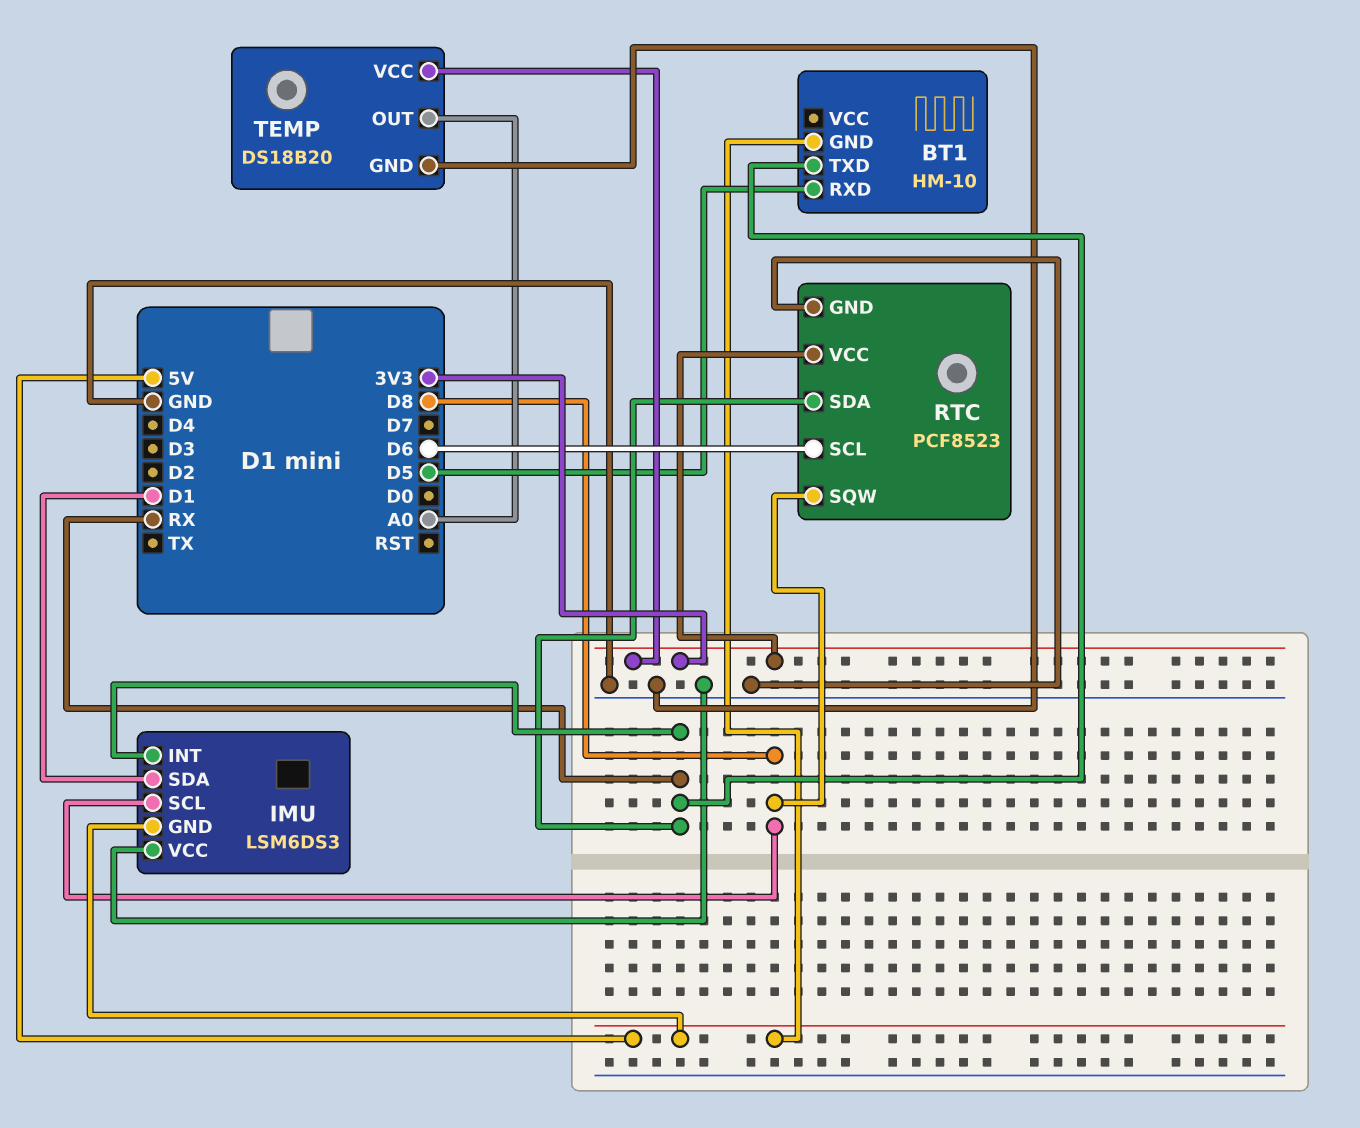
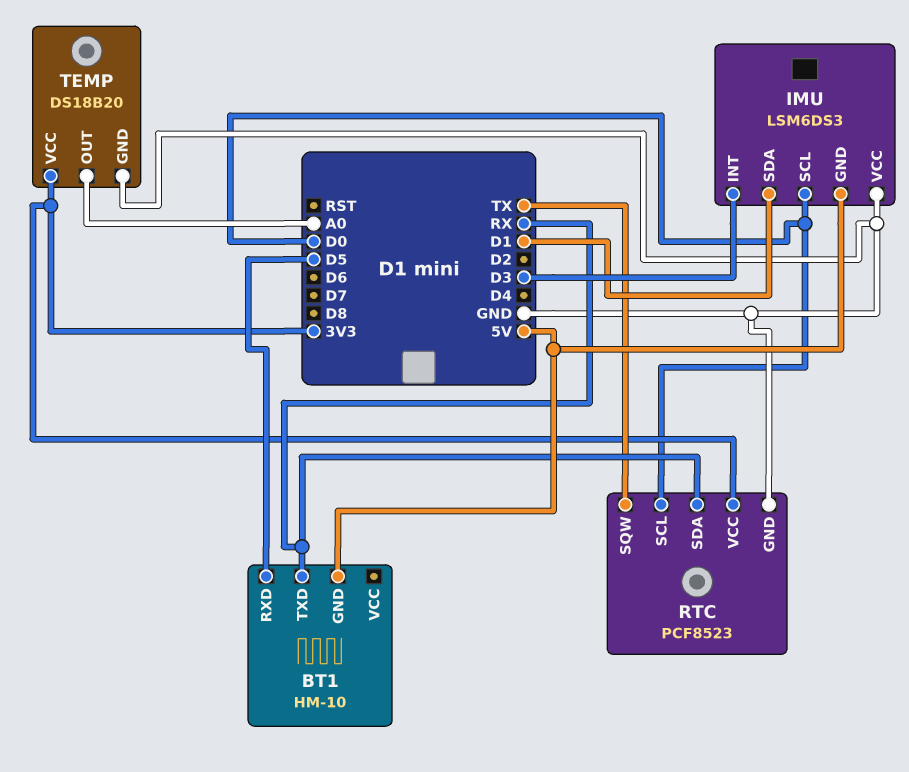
IMU pin INT: RX -> D3
IMU pin SCL: D8 -> D0
RTC pin SCL: D6 -> D0
RTC pin SQW: D8 -> TX

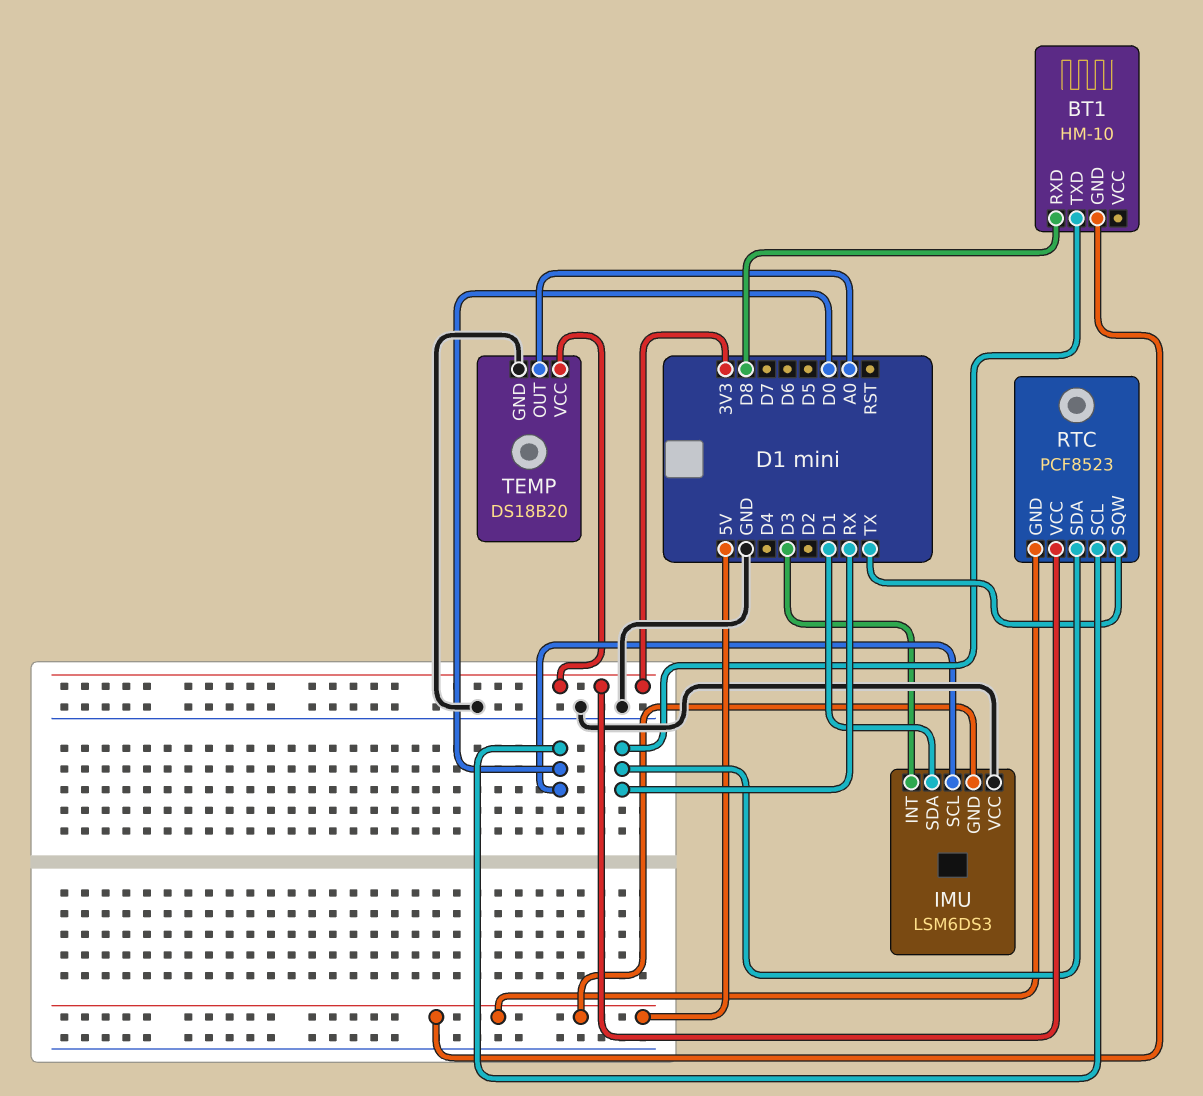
BT1 pin RXD: D5 -> D8
RTC pin GND: GND -> 5V

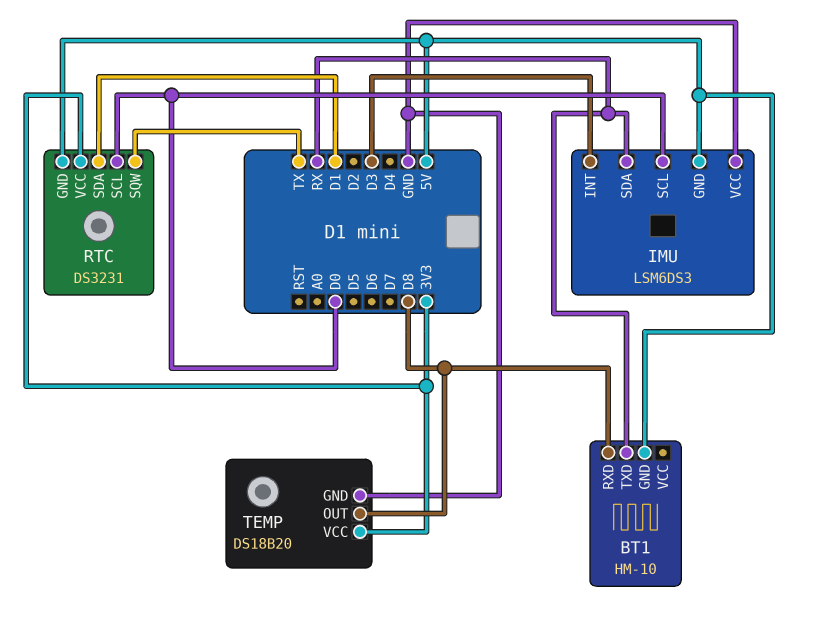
IMU pin SDA: D1 -> RX
RTC: PCF8523 -> DS3231
RTC pin SDA: RX -> D1
TEMP pin OUT: A0 -> D8

